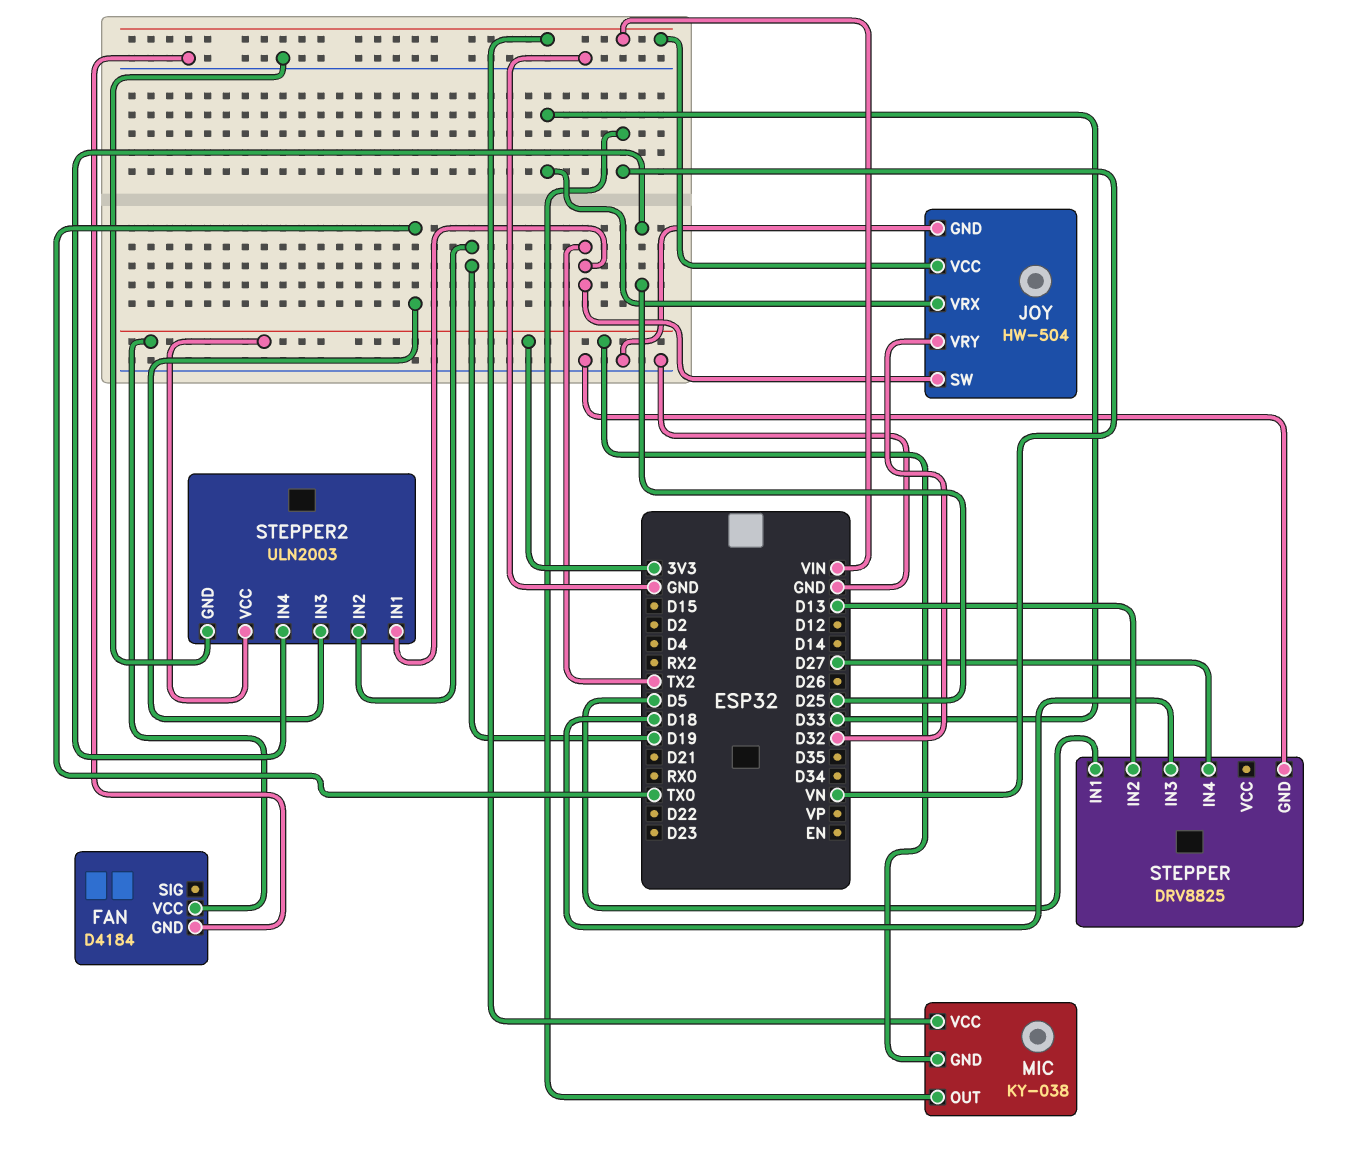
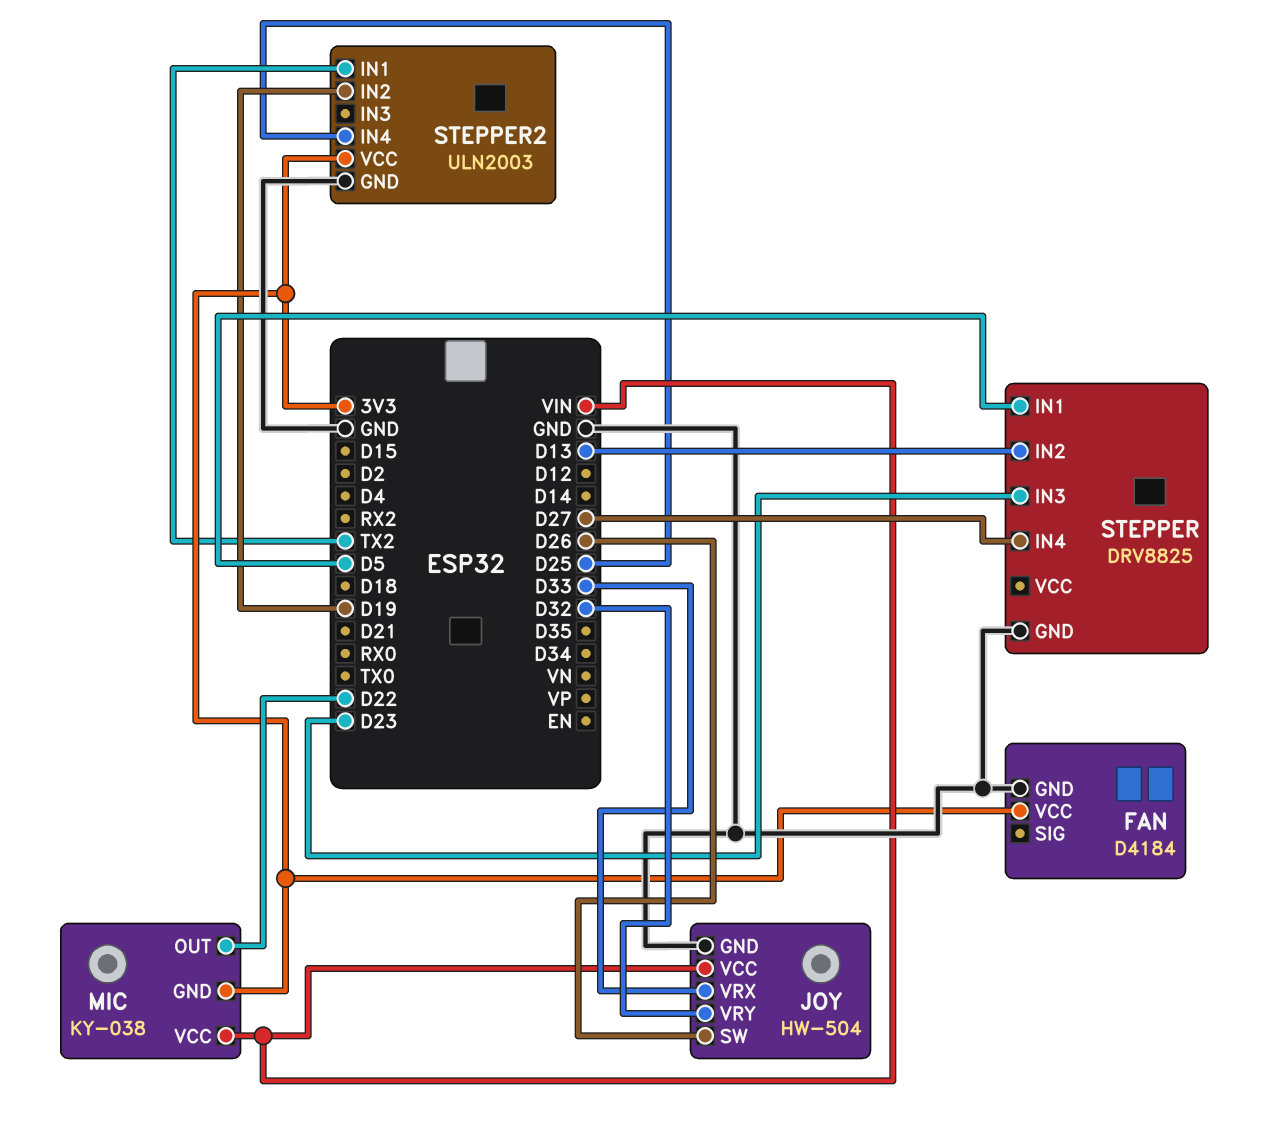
JOY pin SW: TX2 -> D26
MIC pin OUT: VN -> D22
STEPPER pin IN3: D18 -> D23
STEPPER2 pin IN3: TX0 -> none

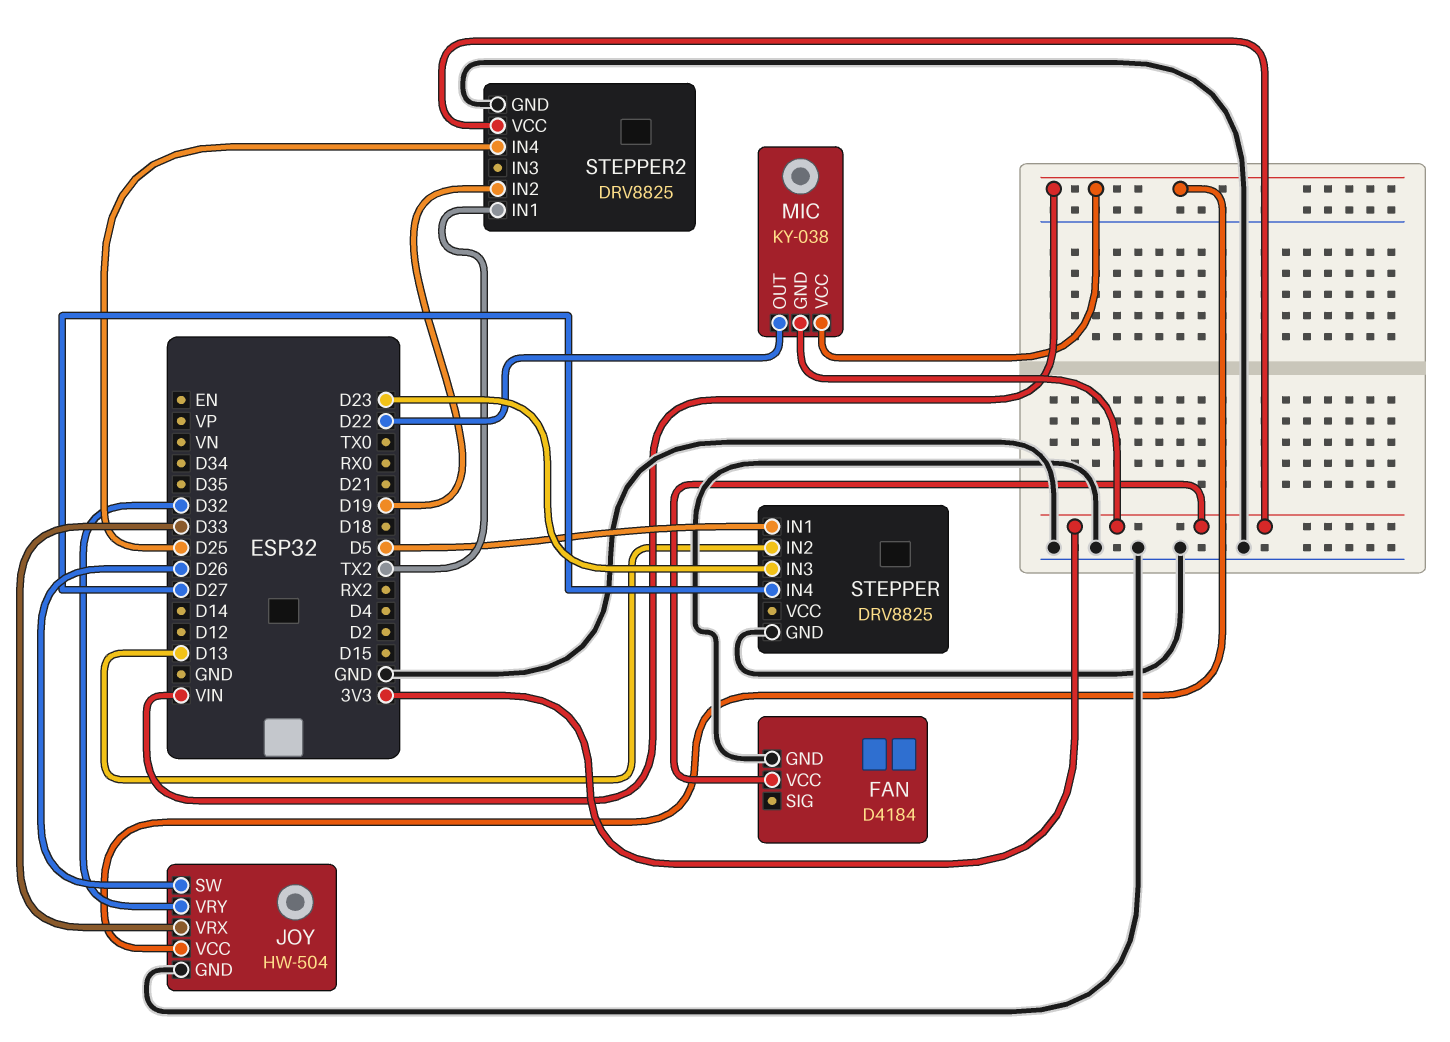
STEPPER2: ULN2003 -> DRV8825

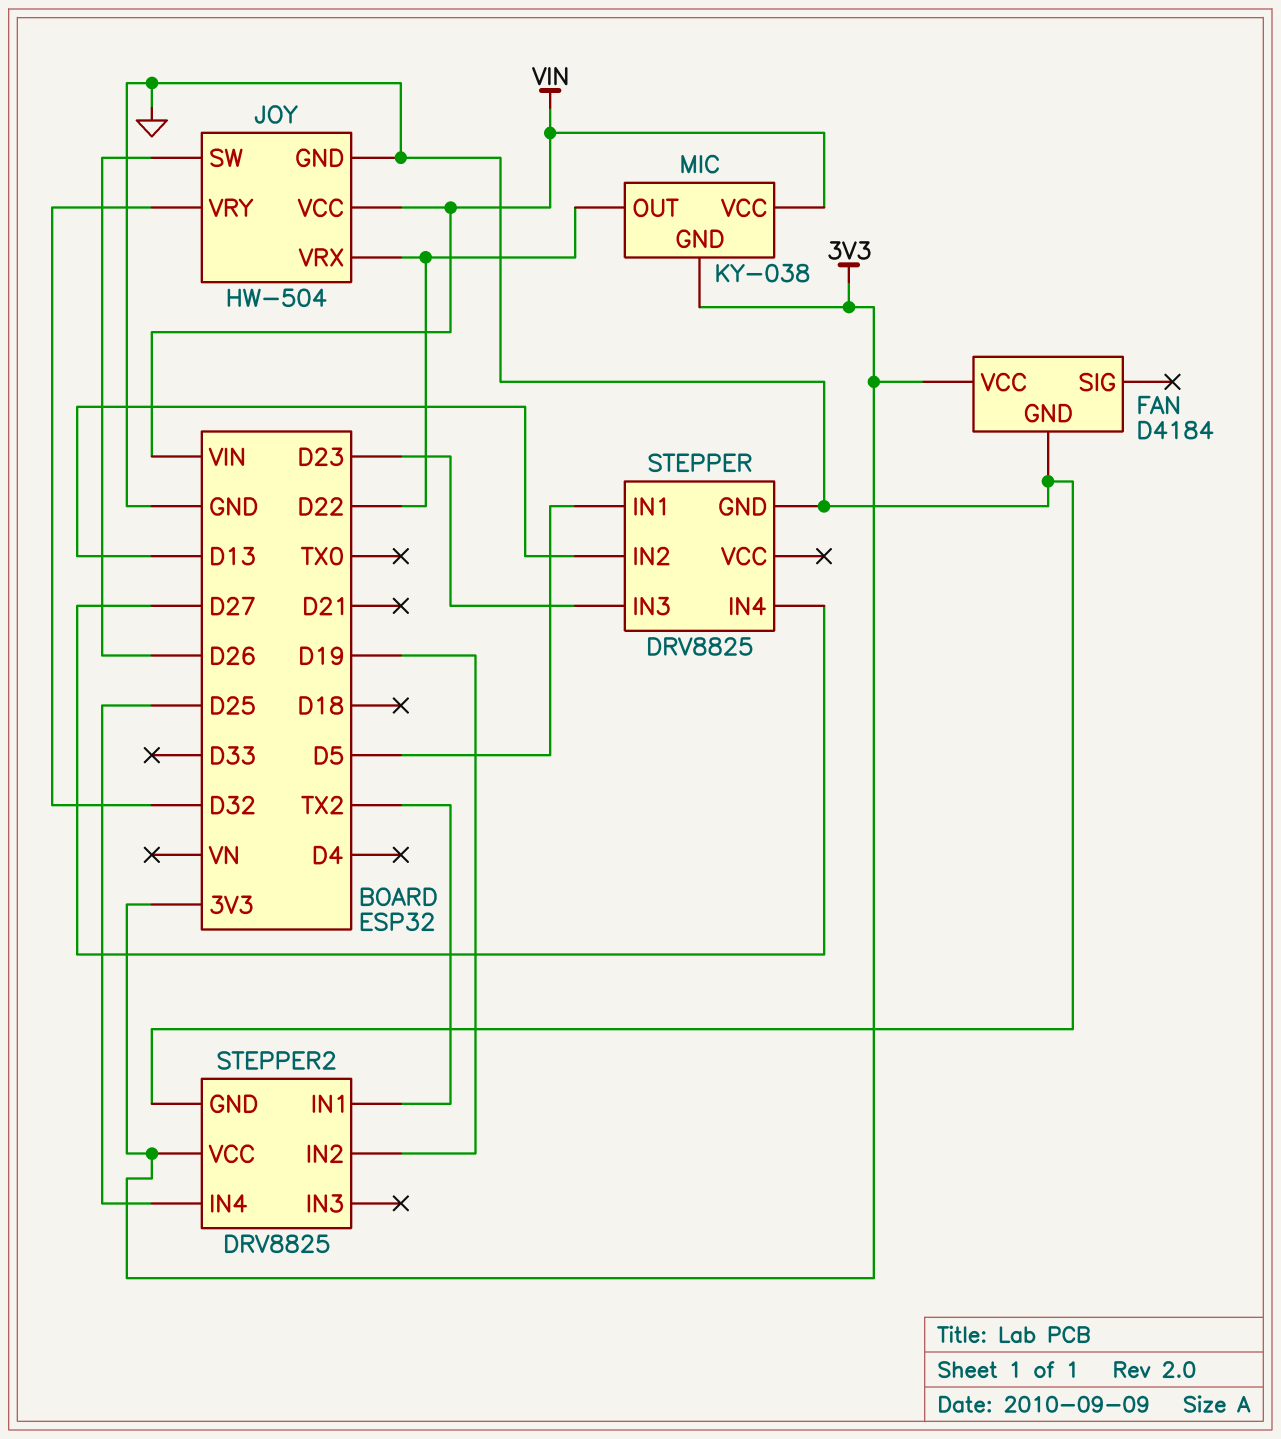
JOY pin VRX: D33 -> D22

